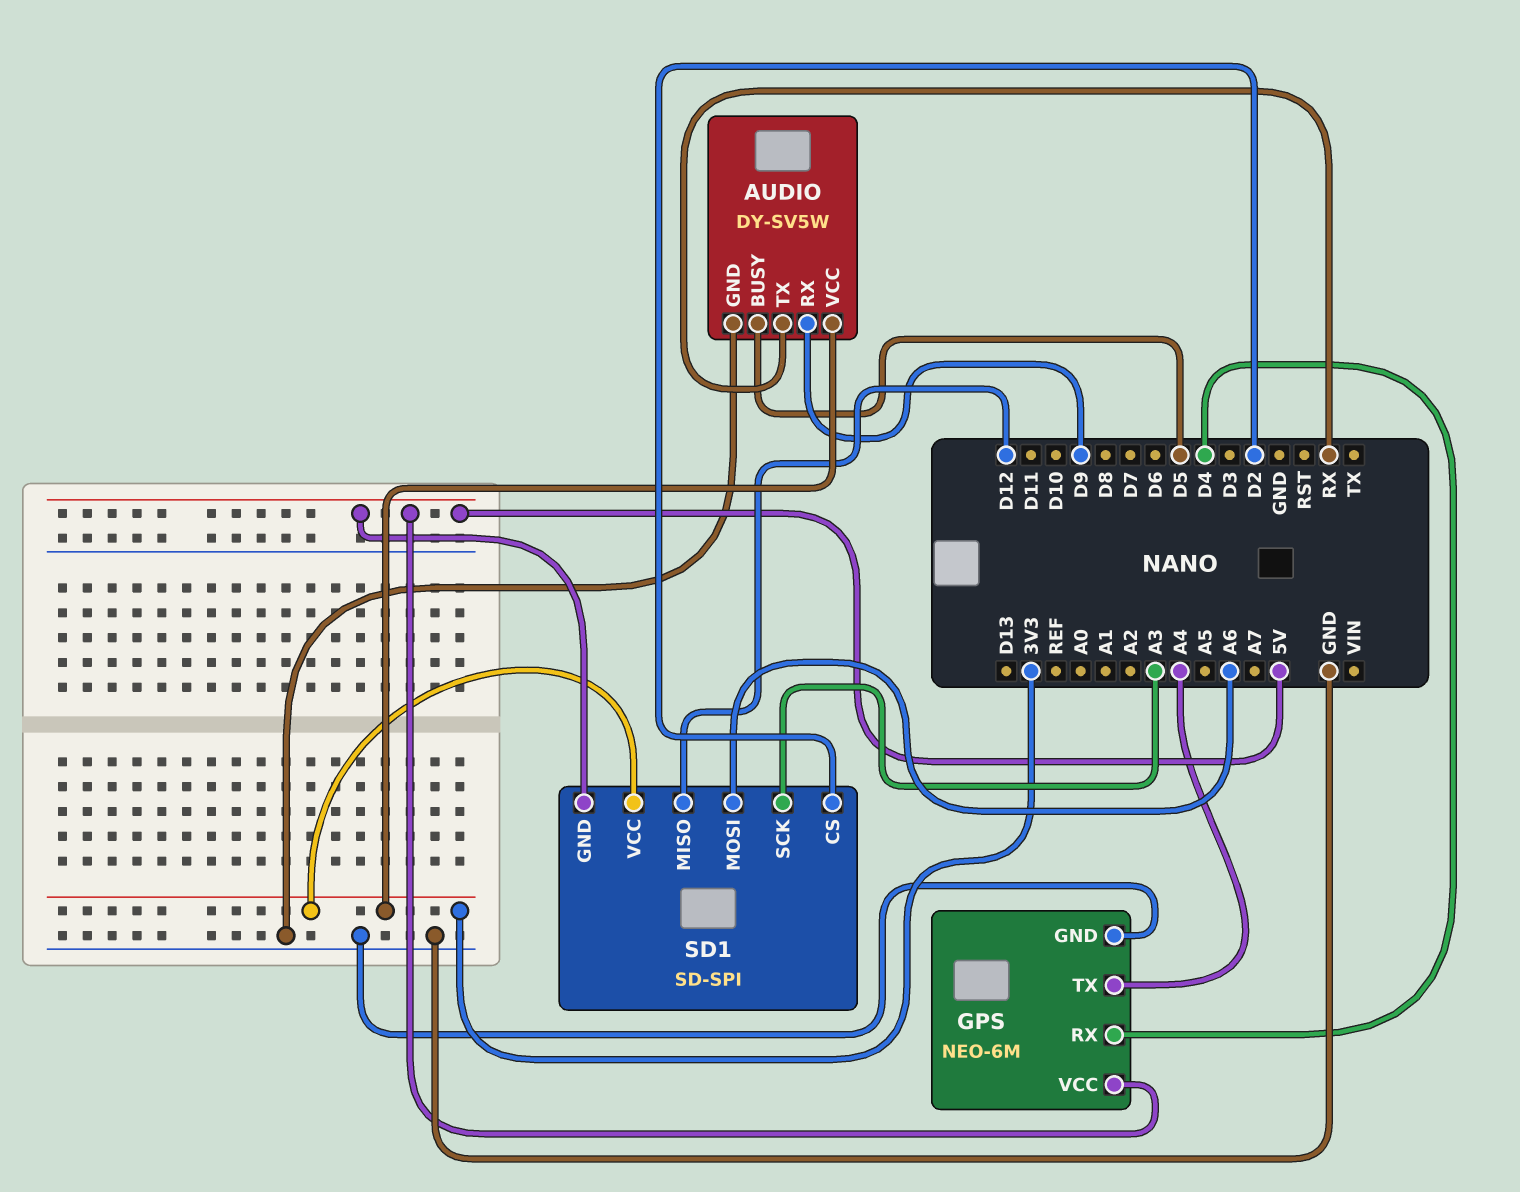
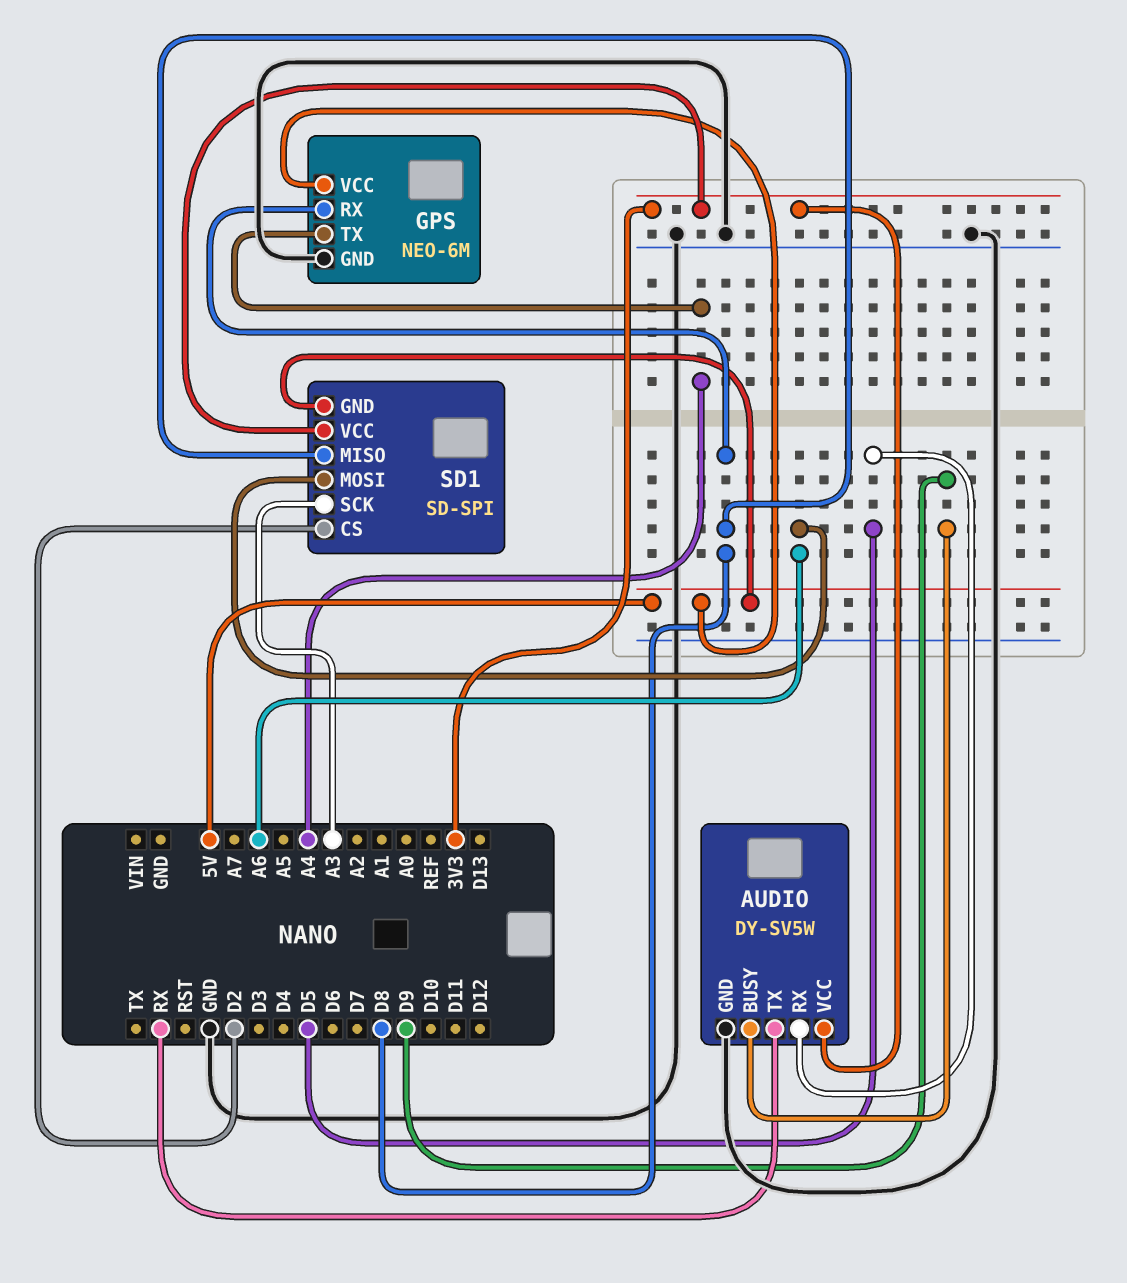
AUDIO pin BUSY: D5 -> D9
AUDIO pin RX: D9 -> D5
GPS pin RX: D4 -> D8
SD1 pin MISO: D12 -> D8

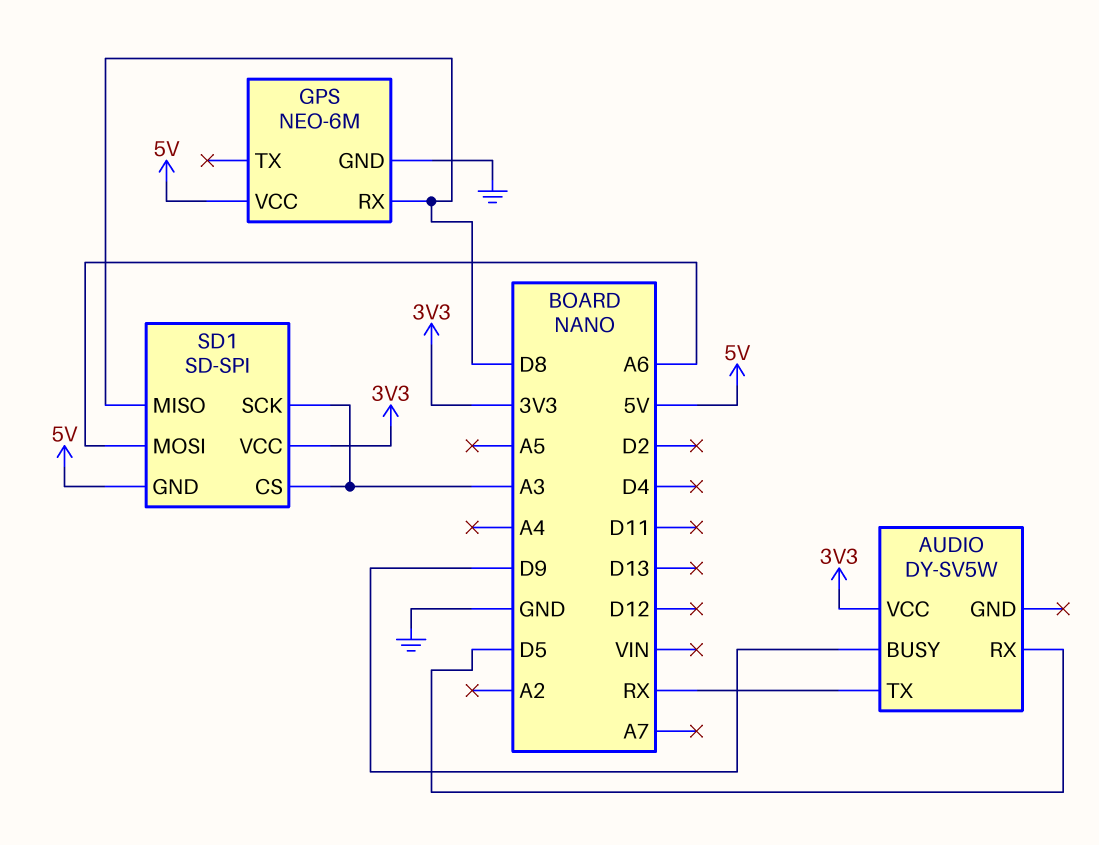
AUDIO pin GND: GND -> none
GPS pin TX: A4 -> none
SD1 pin CS: D2 -> A3

